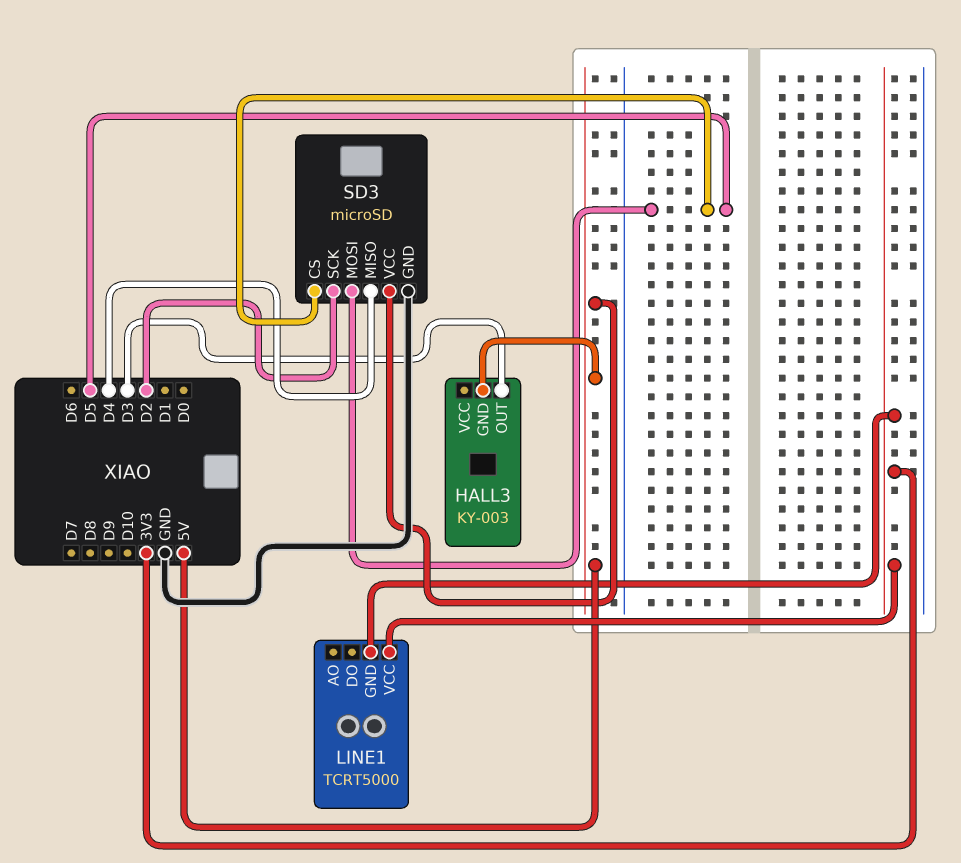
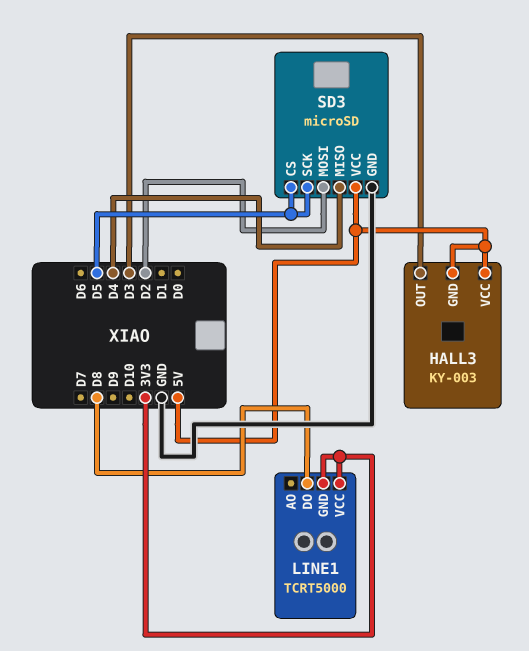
HALL3 pin VCC: none -> 5V
LINE1 pin DO: none -> D8
SD3 pin MOSI: D5 -> D2
SD3 pin SCK: D2 -> D5

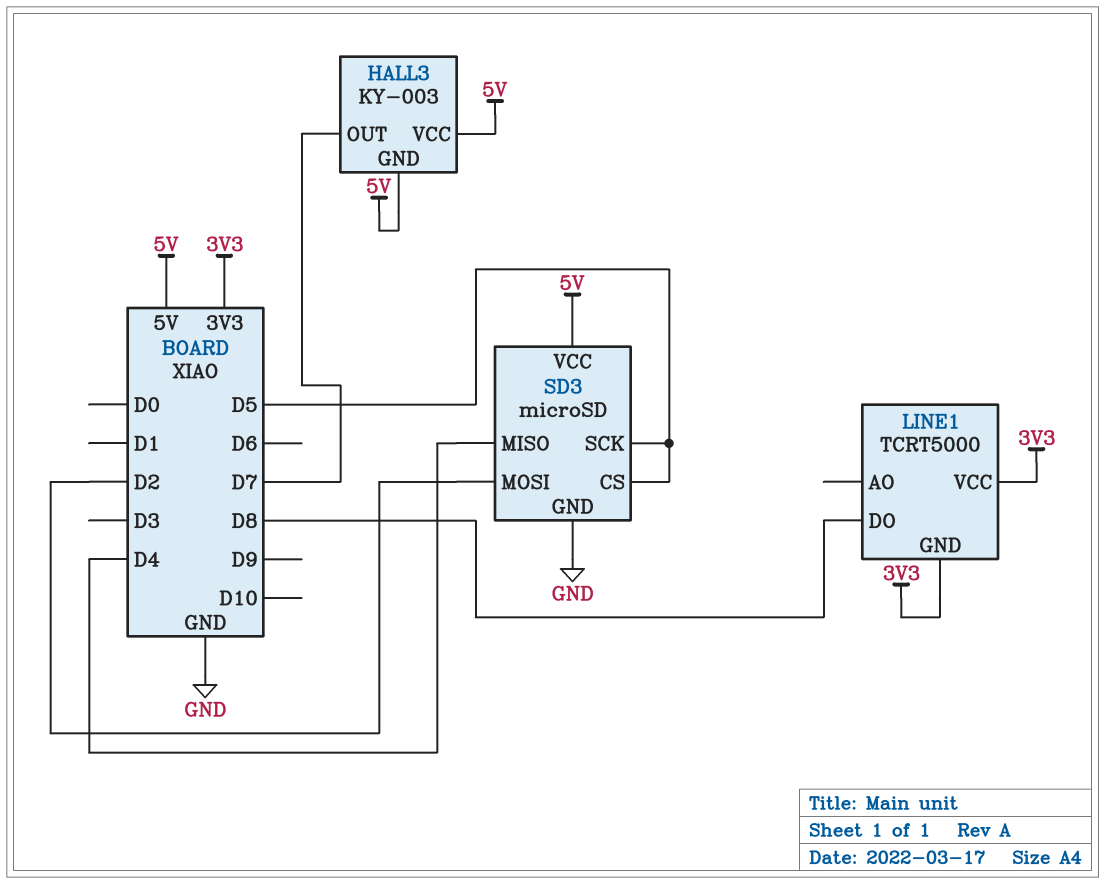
HALL3 pin OUT: D3 -> D7

